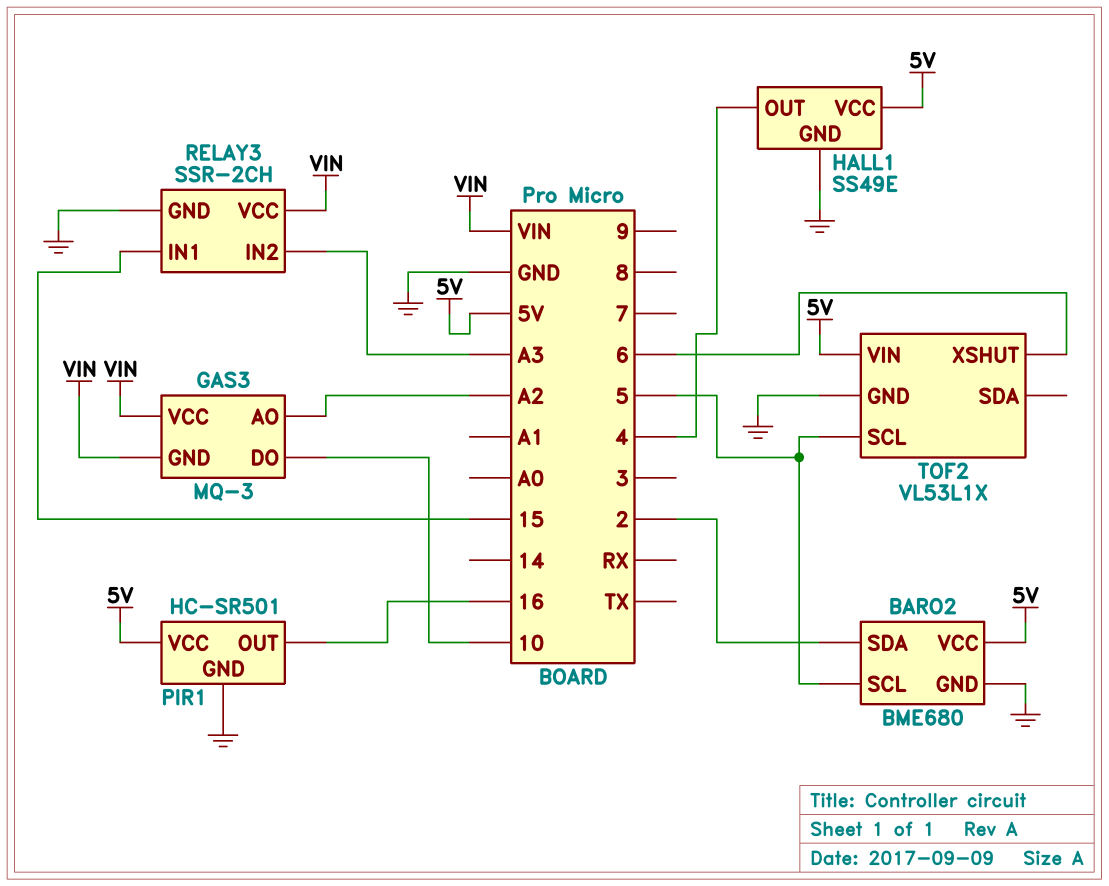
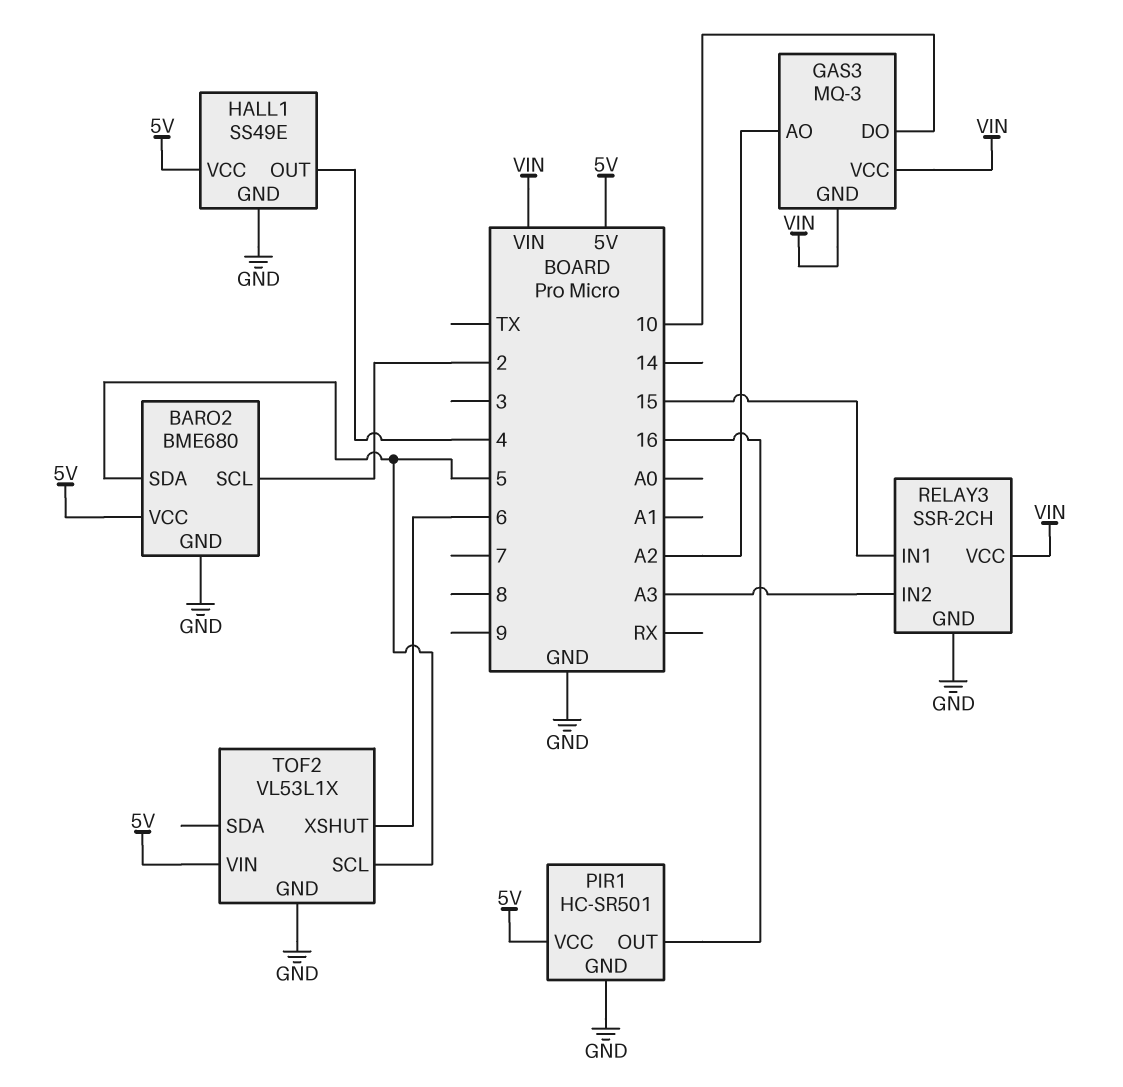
BARO2 pin SCL: 5 -> 2
BARO2 pin SDA: 2 -> 5

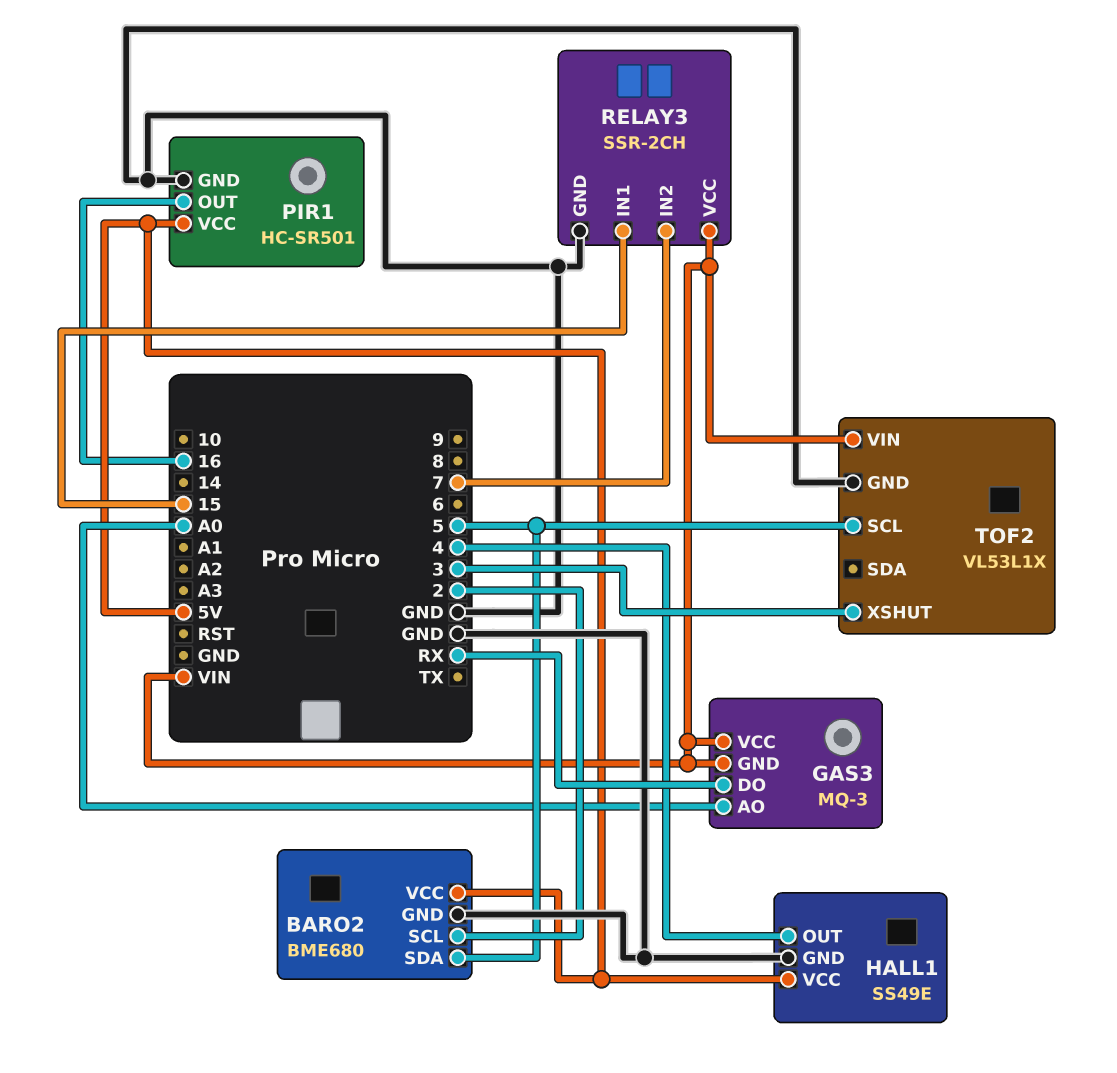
GAS3 pin AO: A2 -> A0
GAS3 pin DO: 10 -> RX
RELAY3 pin IN2: A3 -> 7
TOF2 pin VIN: 5V -> VIN
TOF2 pin XSHUT: 6 -> 3

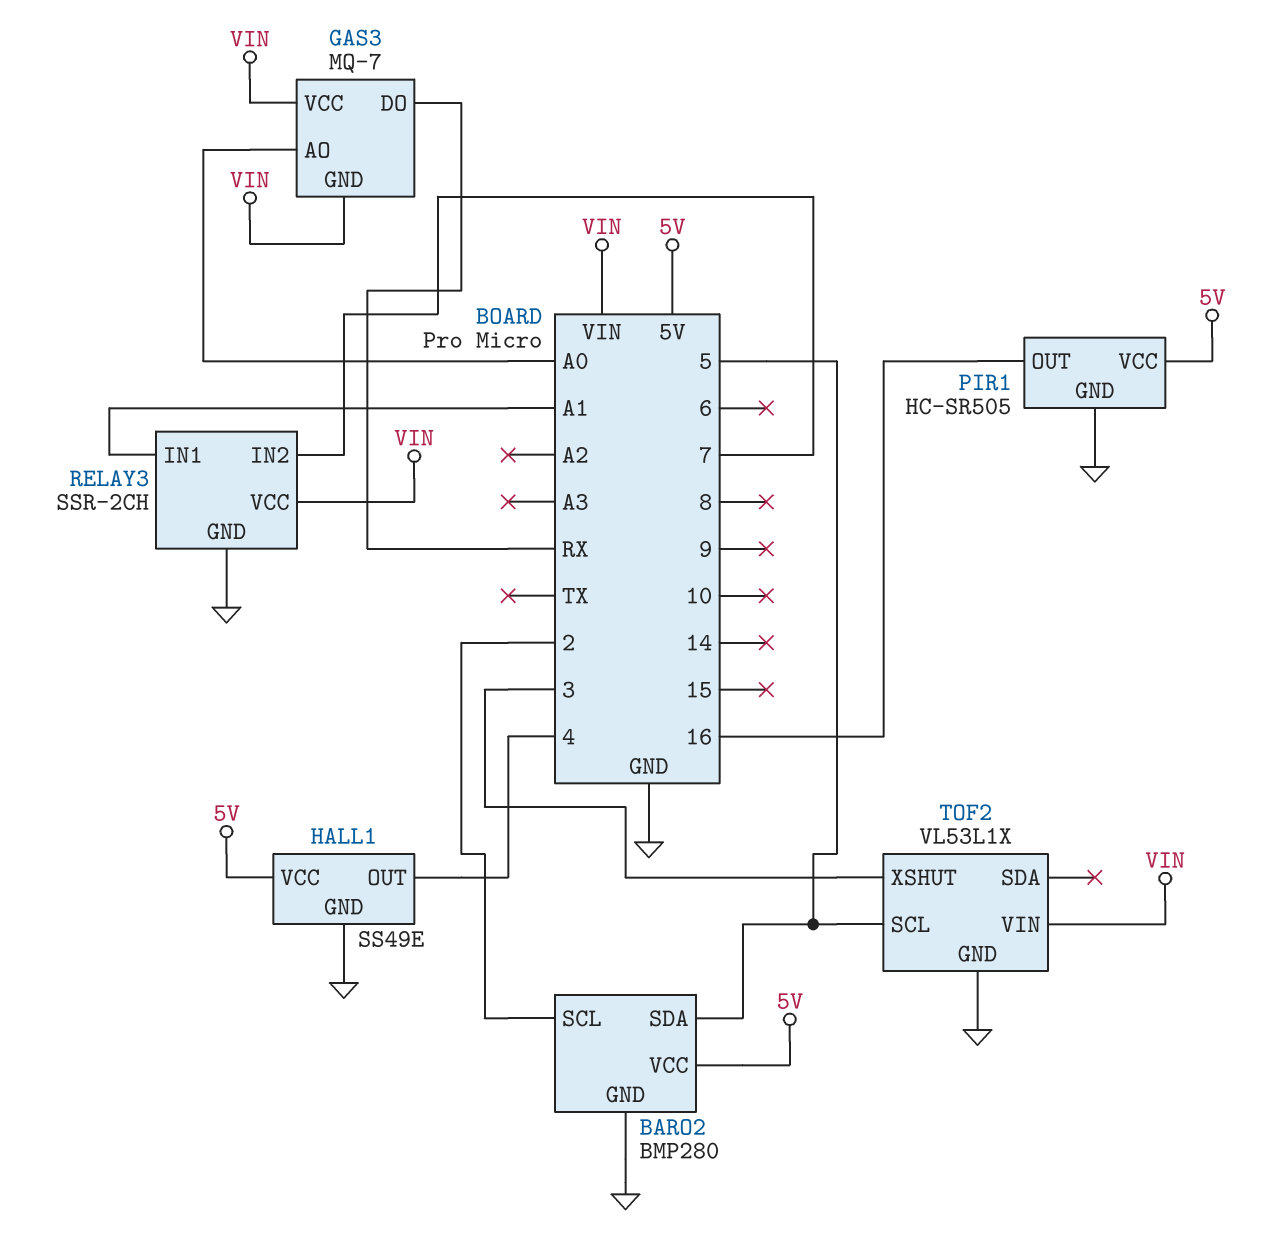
BARO2: BME680 -> BMP280
GAS3: MQ-3 -> MQ-7
PIR1: HC-SR501 -> HC-SR505
RELAY3 pin IN1: 15 -> A1

